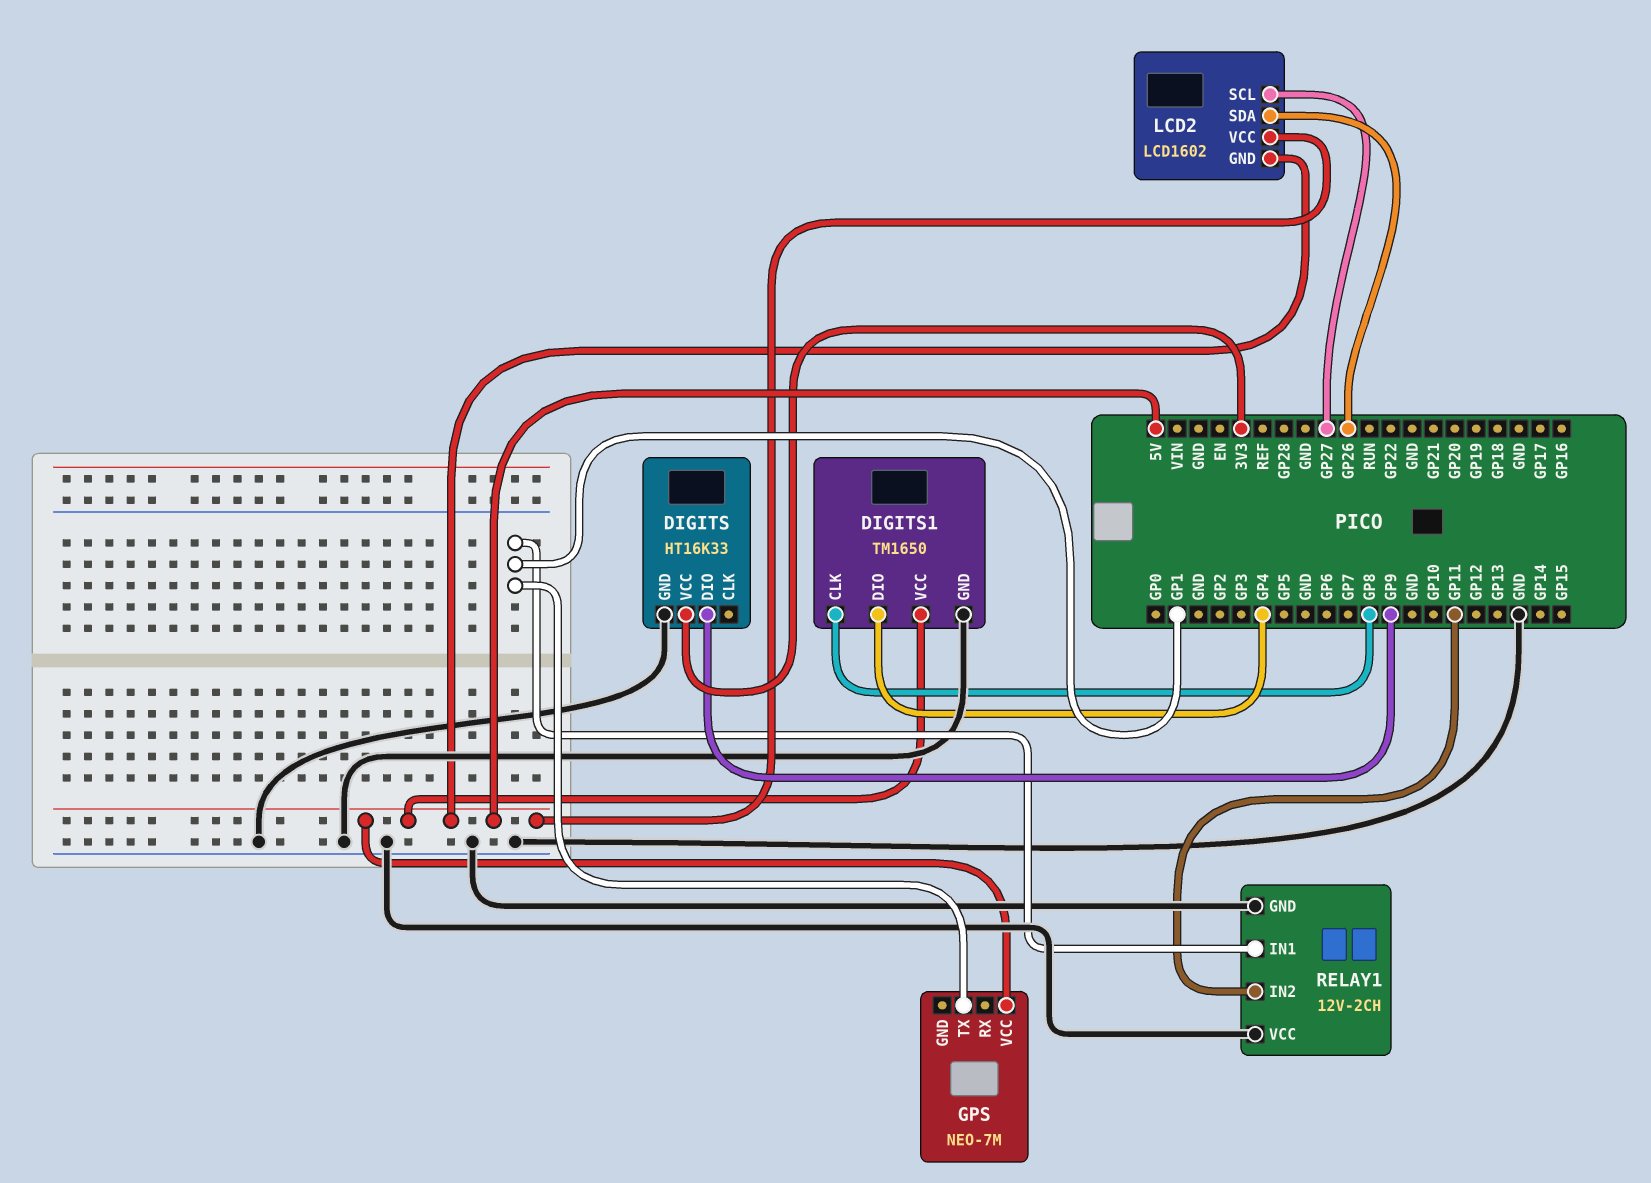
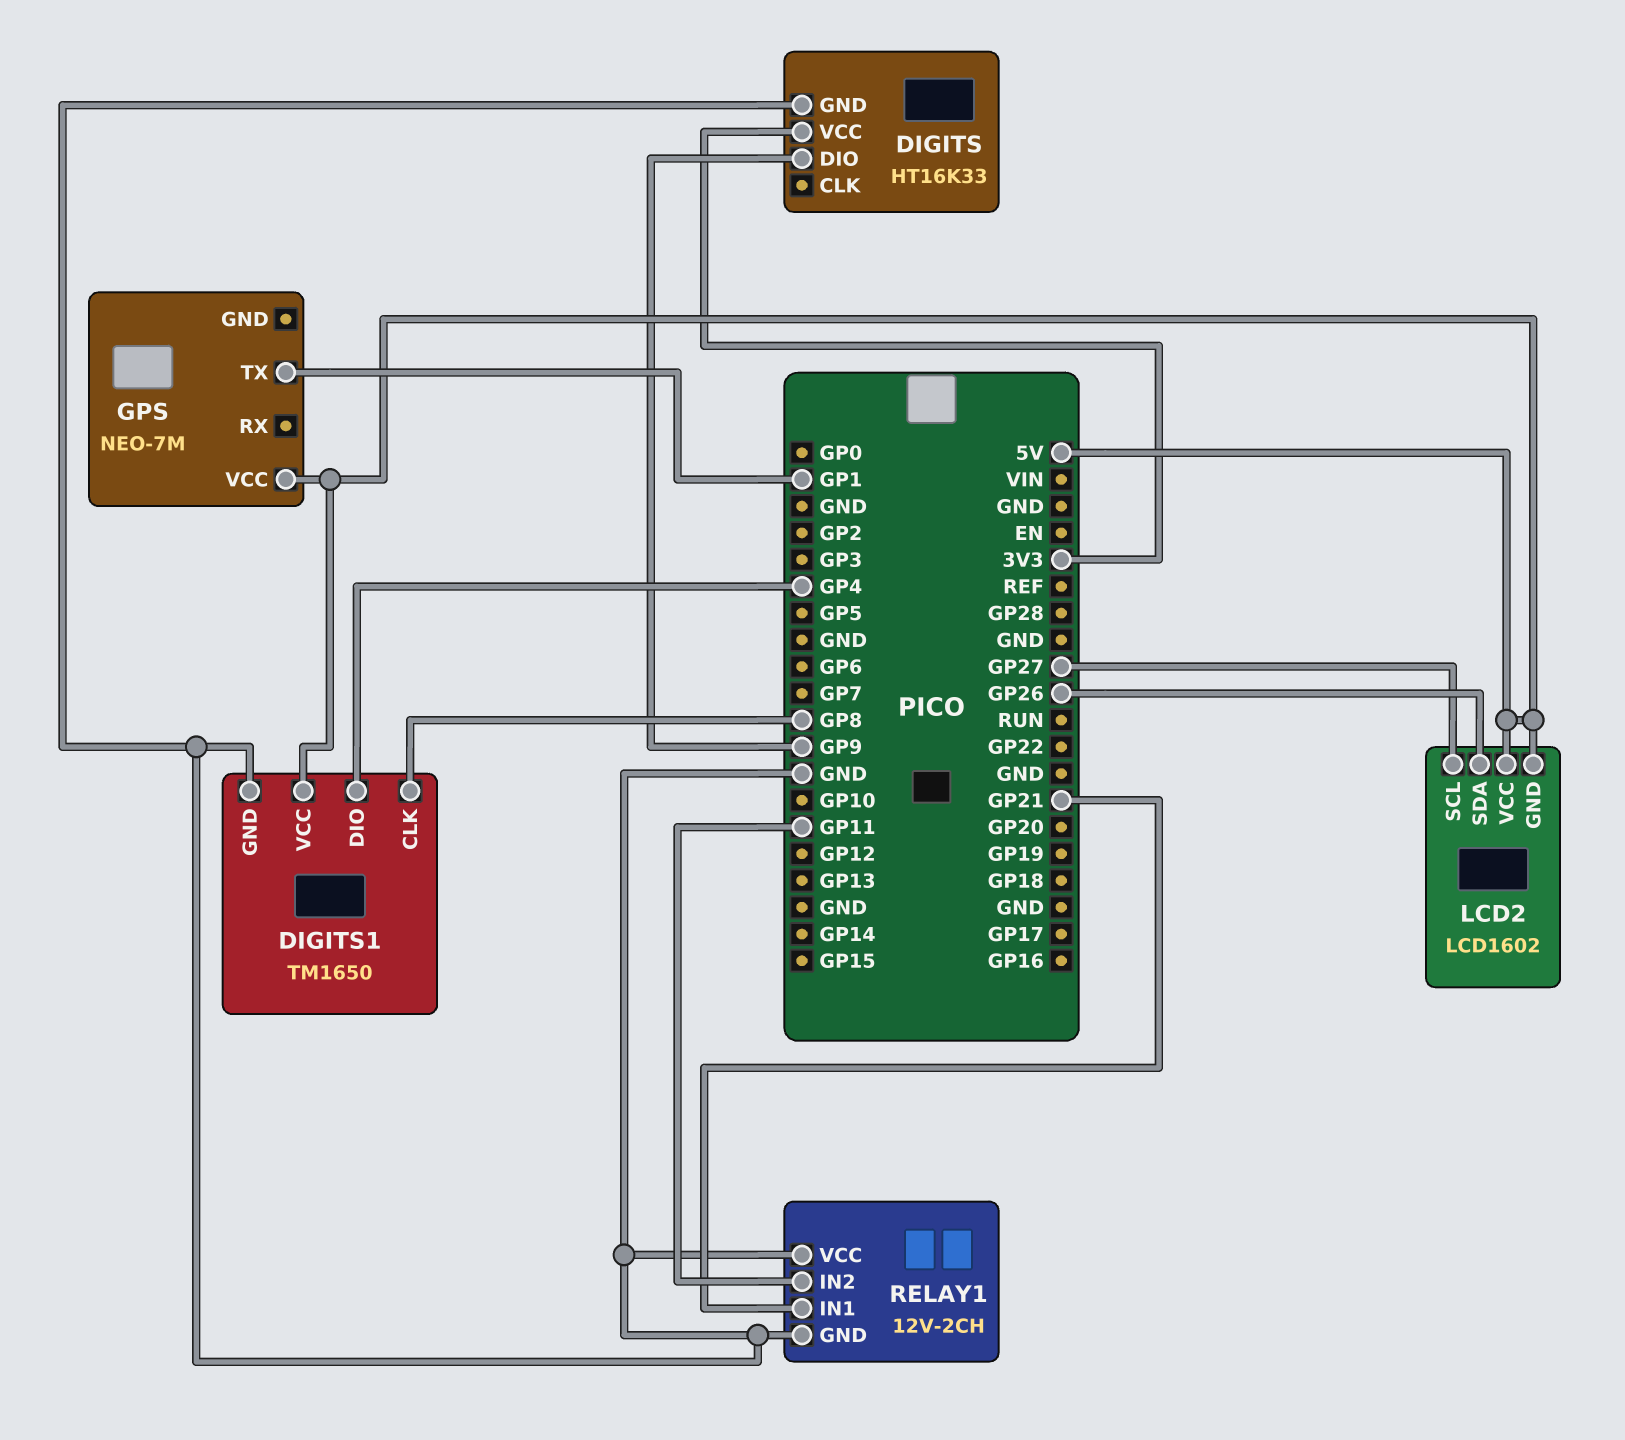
RELAY1 pin IN1: GP1 -> GP21

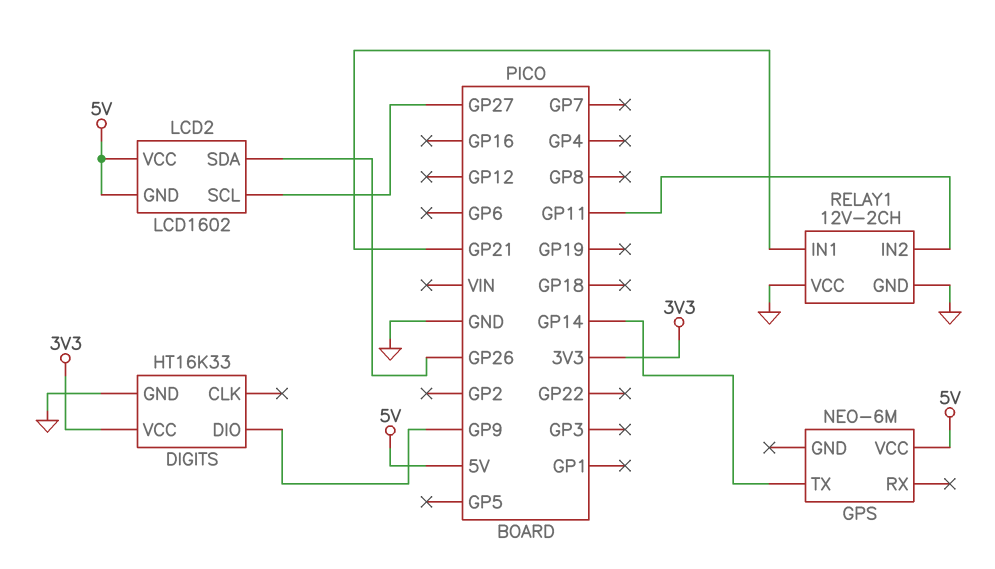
DIGITS1: TM1650 -> none
DIGITS1 pin CLK: GP8 -> none
DIGITS1 pin DIO: GP4 -> none
DIGITS1 pin GND: GND -> none
DIGITS1 pin VCC: 5V -> none
GPS: NEO-7M -> NEO-6M
GPS pin TX: GP1 -> GP14

